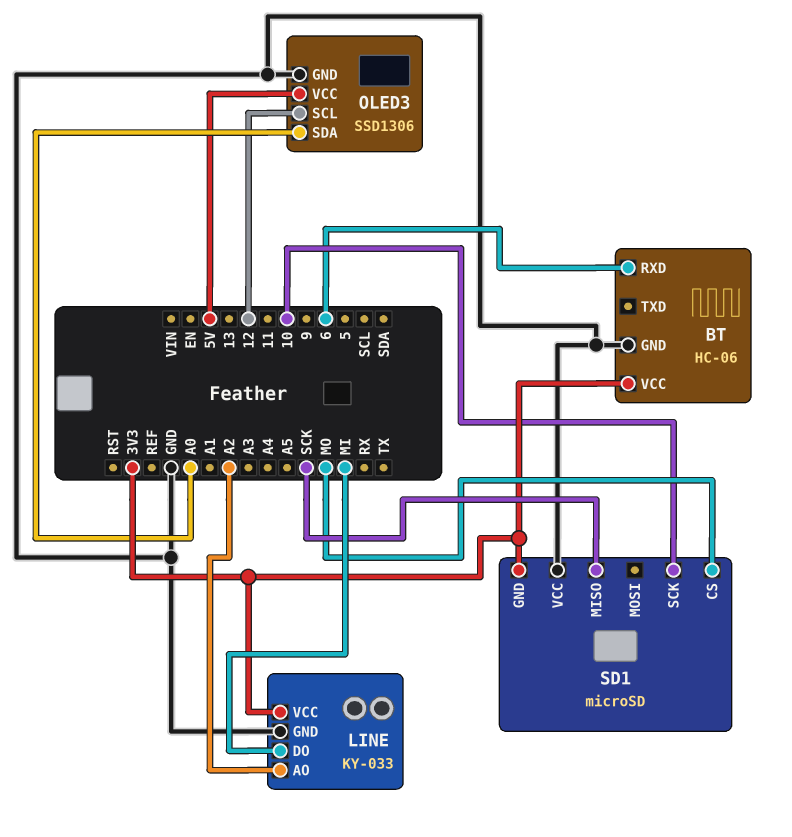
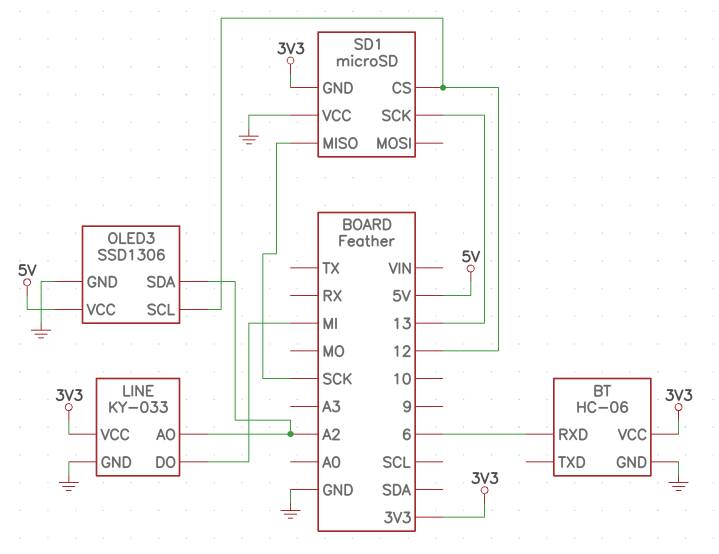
OLED3 pin SDA: A0 -> A2
SD1 pin CS: MO -> 12
SD1 pin SCK: 10 -> 13

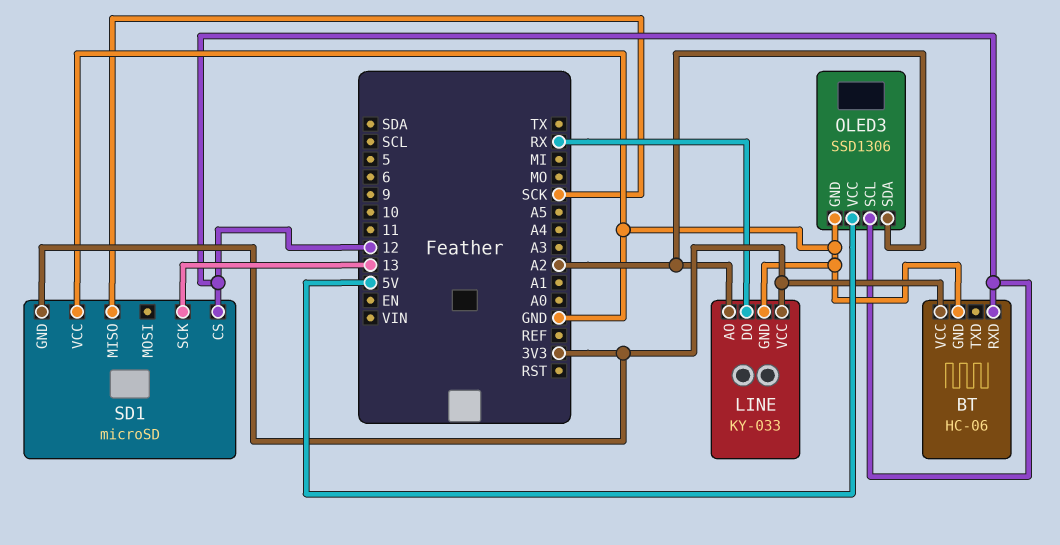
BT pin RXD: 6 -> 12
LINE pin DO: MI -> RX

